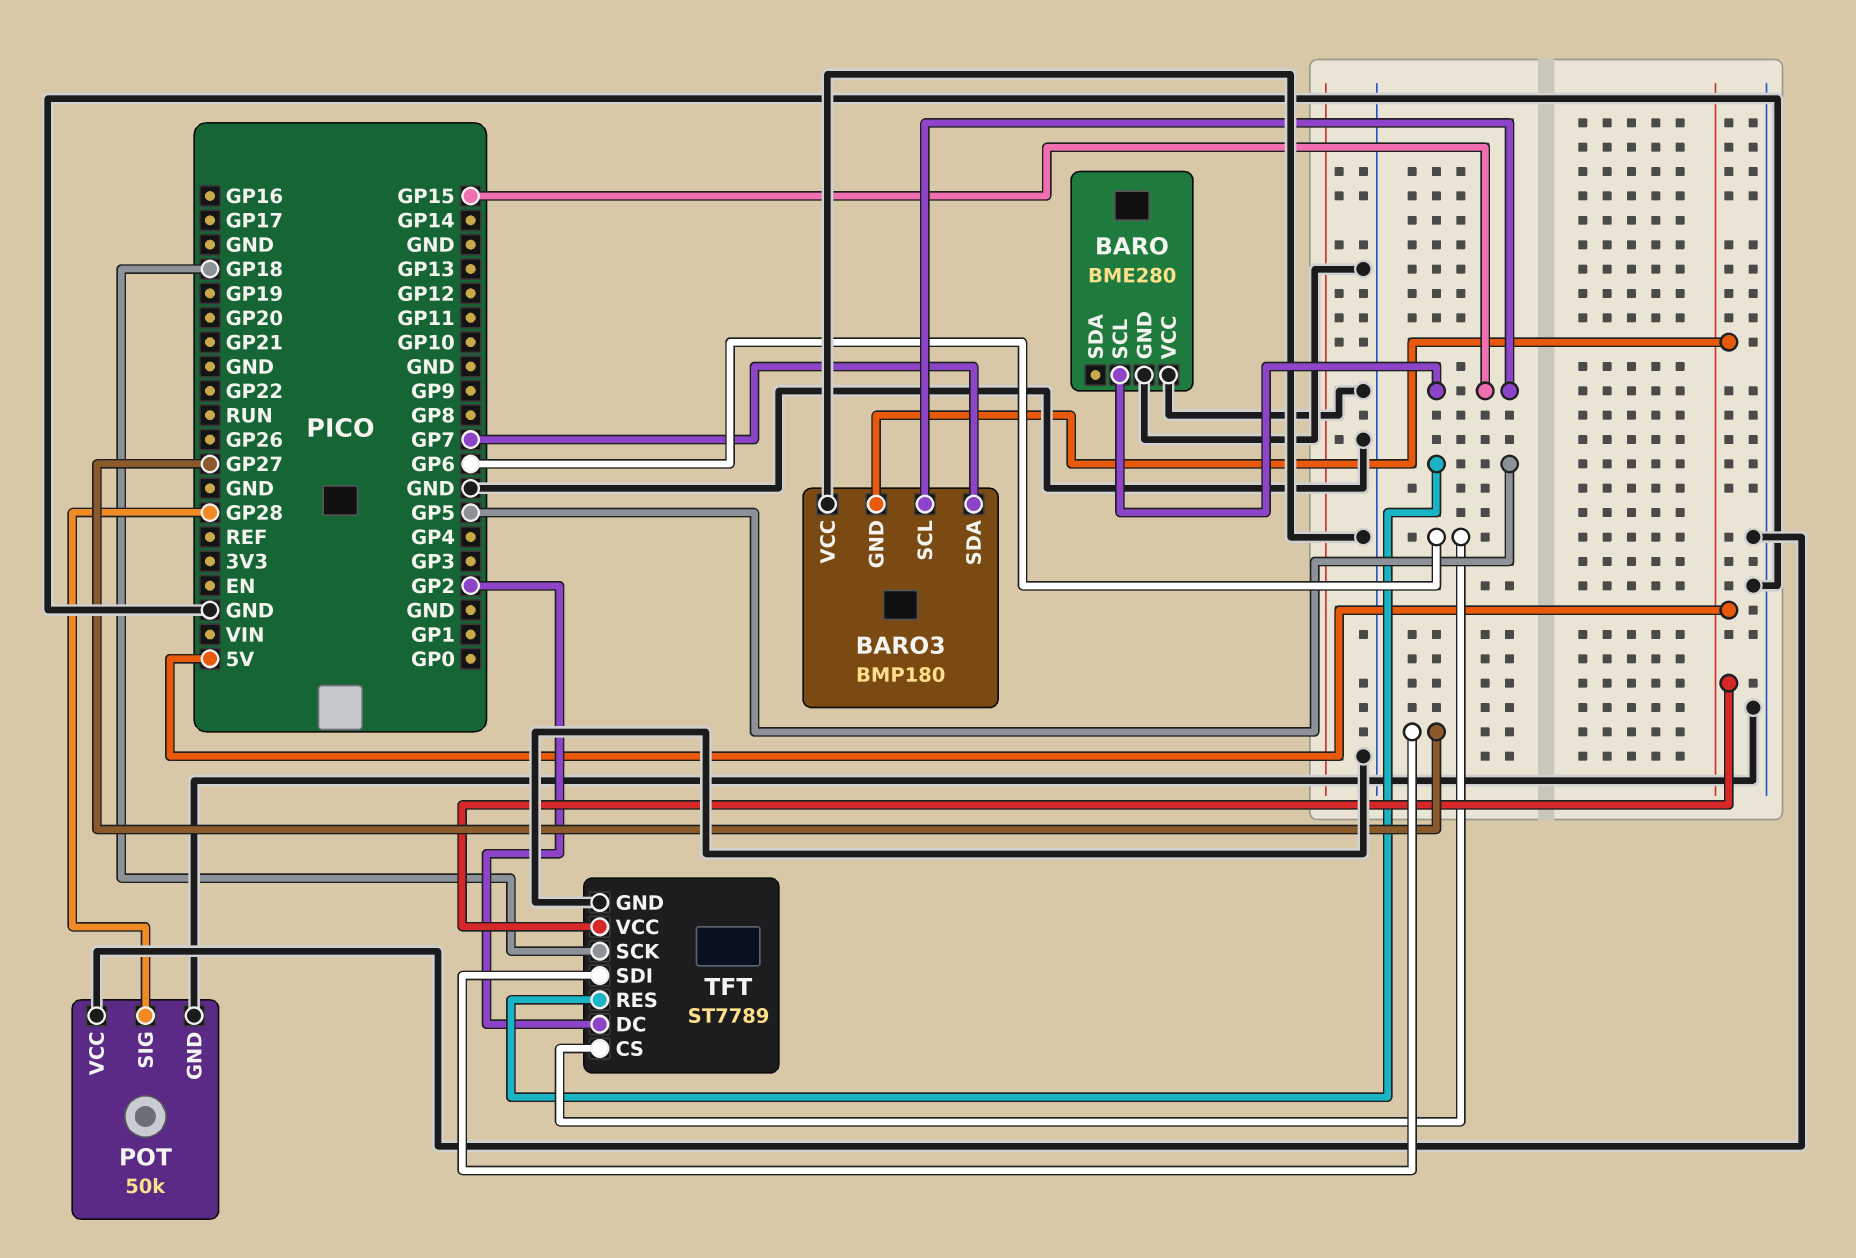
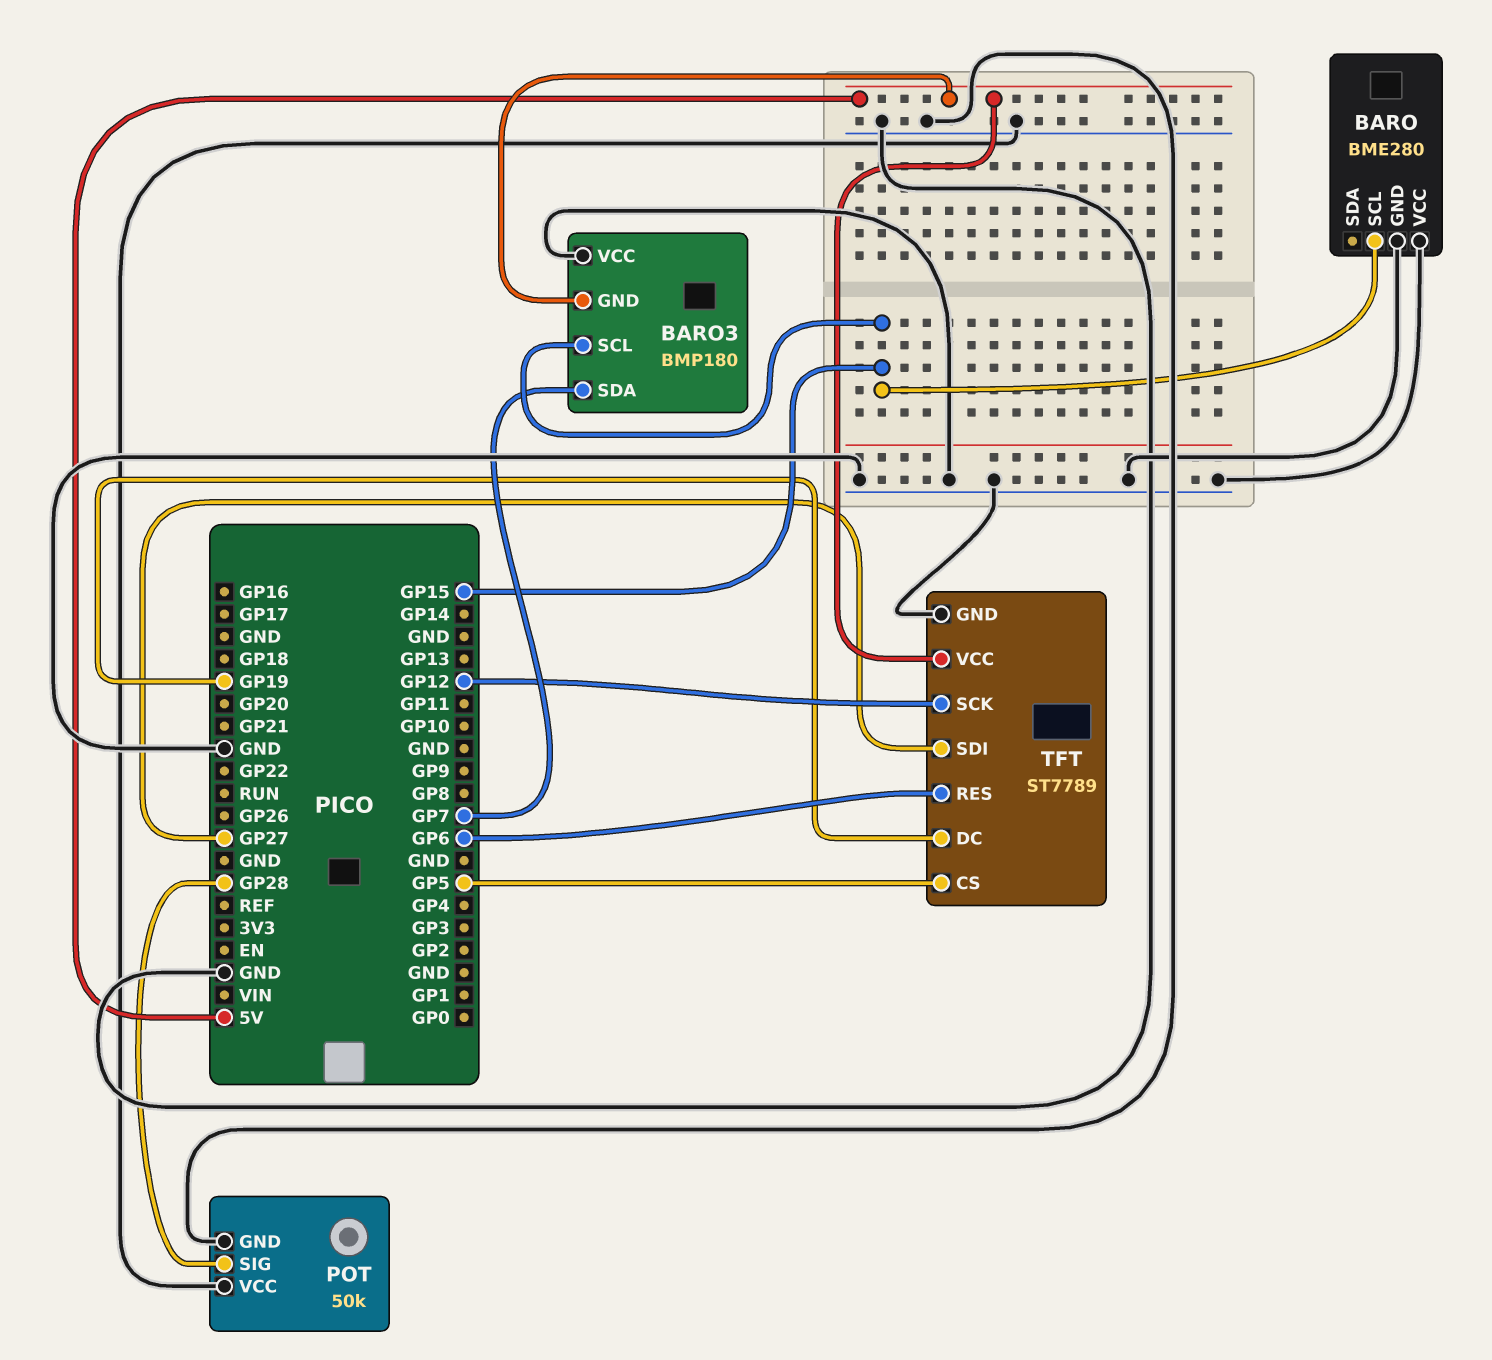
TFT pin CS: GP6 -> GP5
TFT pin DC: GP2 -> GP19
TFT pin RES: GP5 -> GP6
TFT pin SCK: GP18 -> GP12

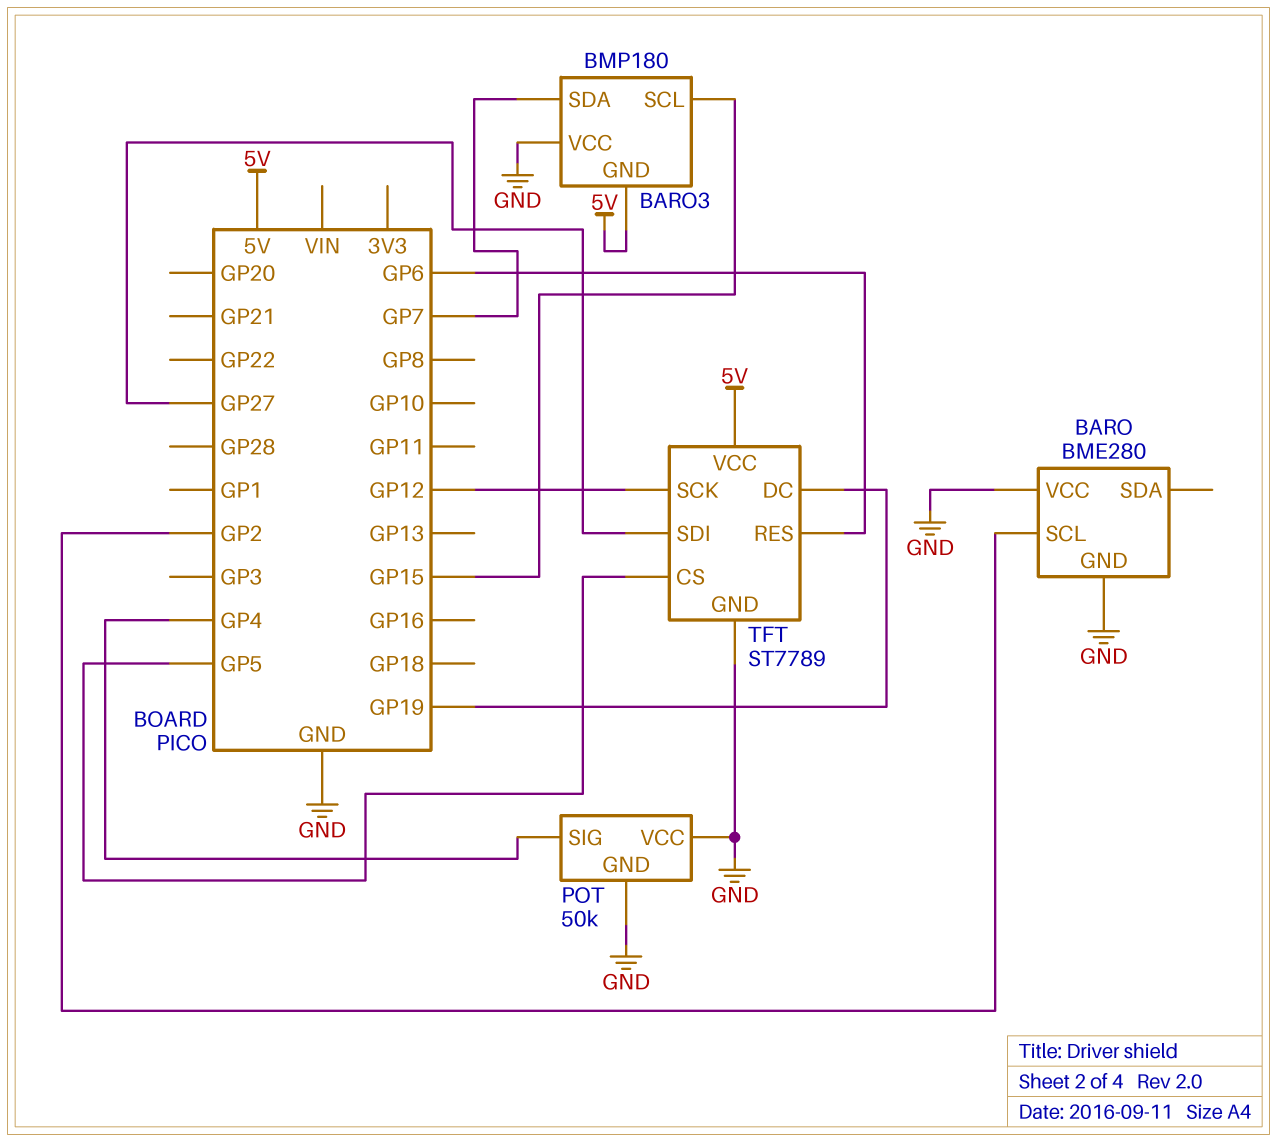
BARO pin SCL: GP15 -> GP2
POT pin SIG: GP28 -> GP4

